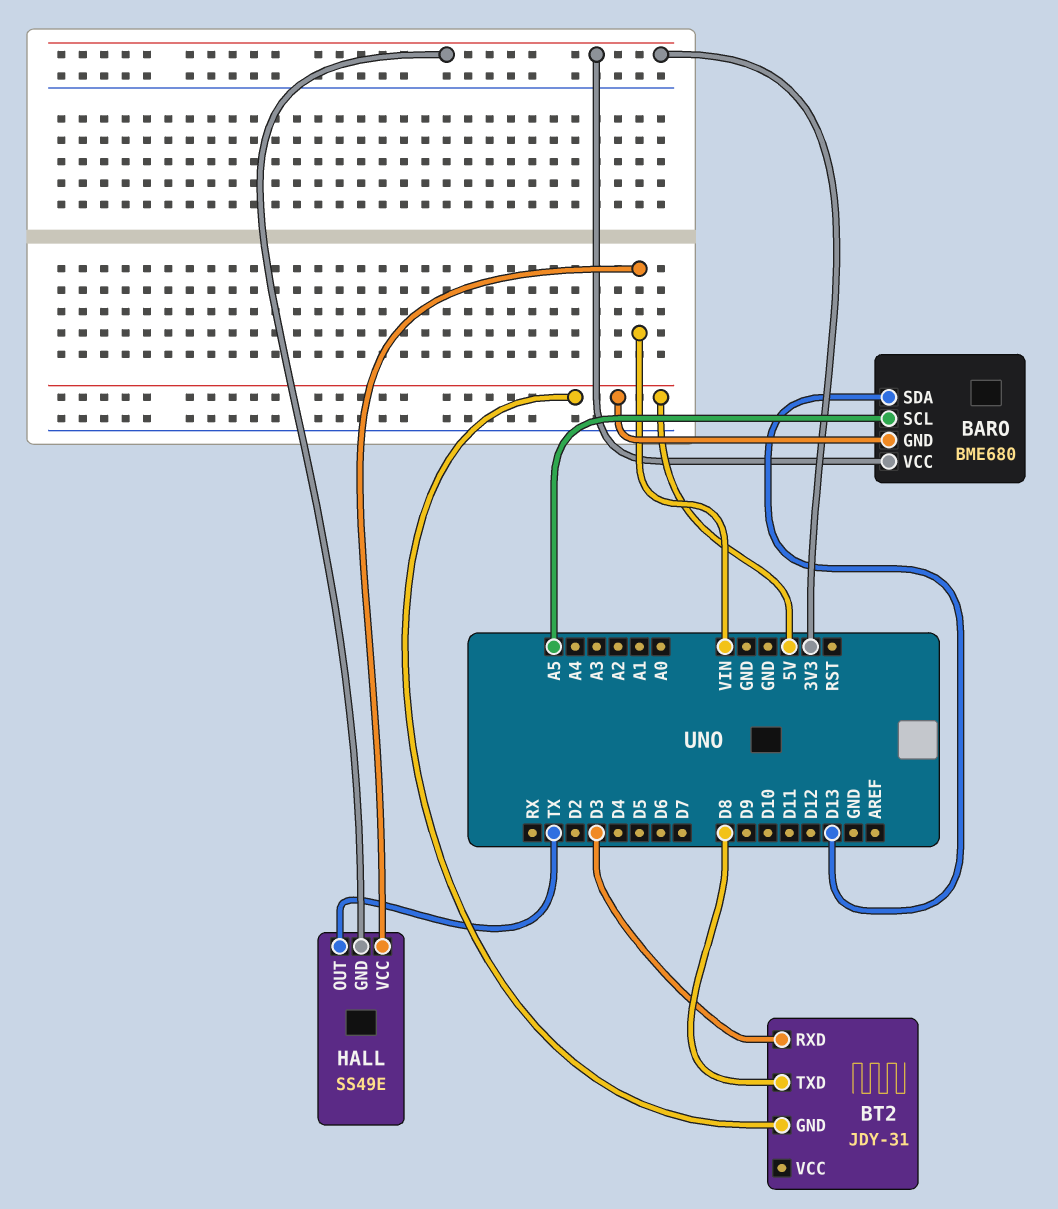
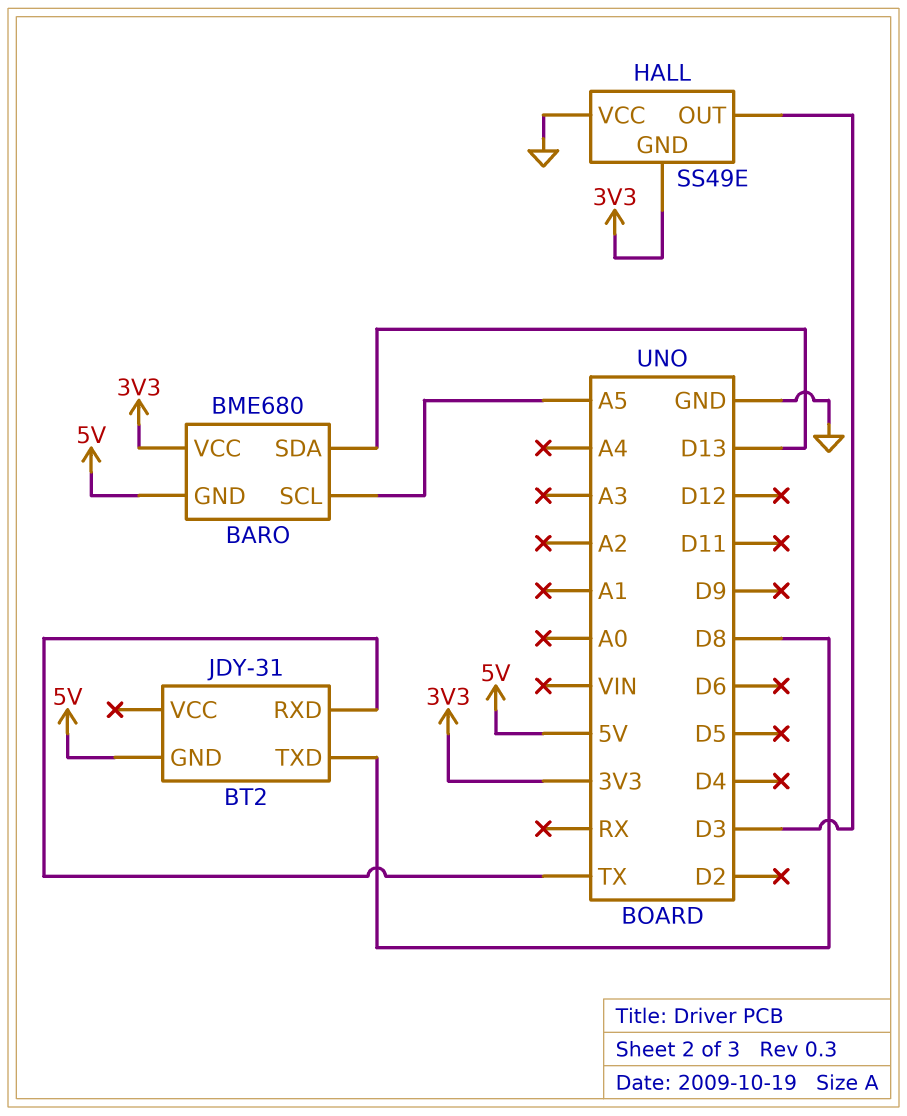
BT2 pin RXD: D3 -> TX
HALL pin OUT: TX -> D3
HALL pin VCC: VIN -> GND

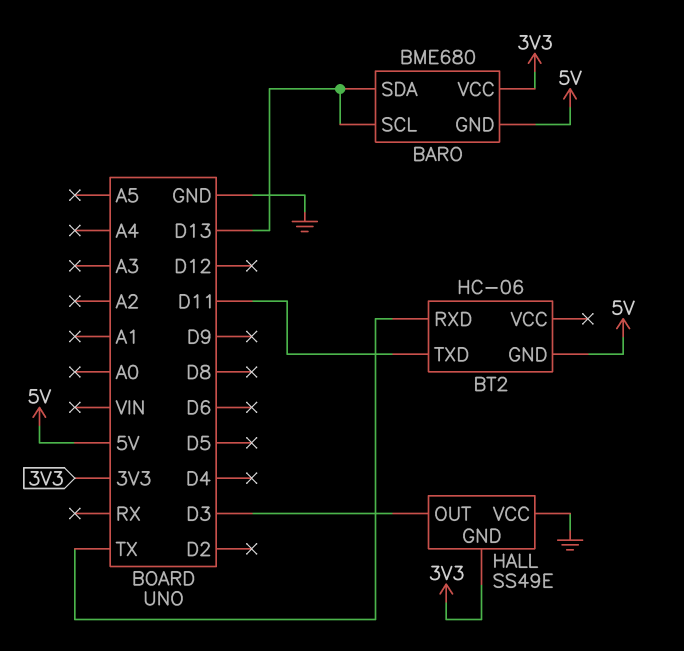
BARO pin SCL: A5 -> D13
BT2: JDY-31 -> HC-06
BT2 pin TXD: D8 -> D11

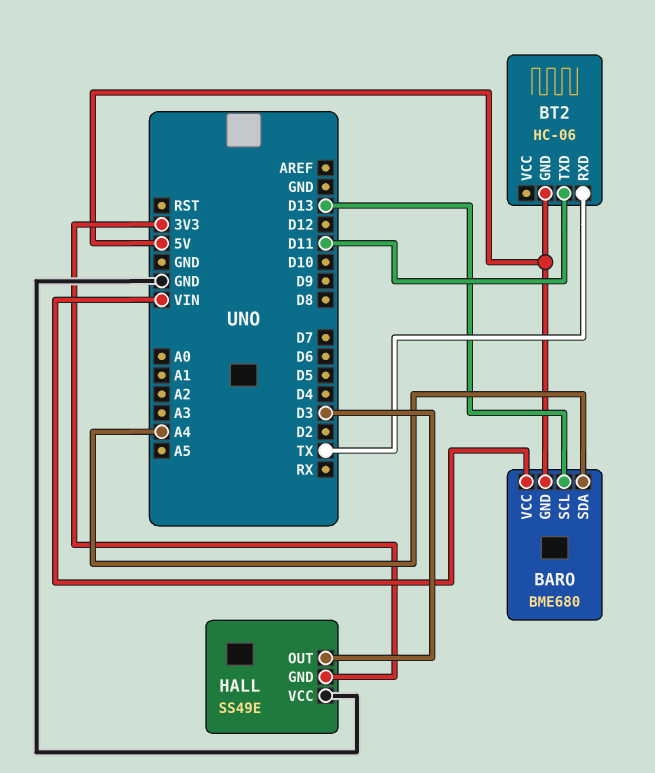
BARO pin SDA: D13 -> A4
BARO pin VCC: 3V3 -> VIN

